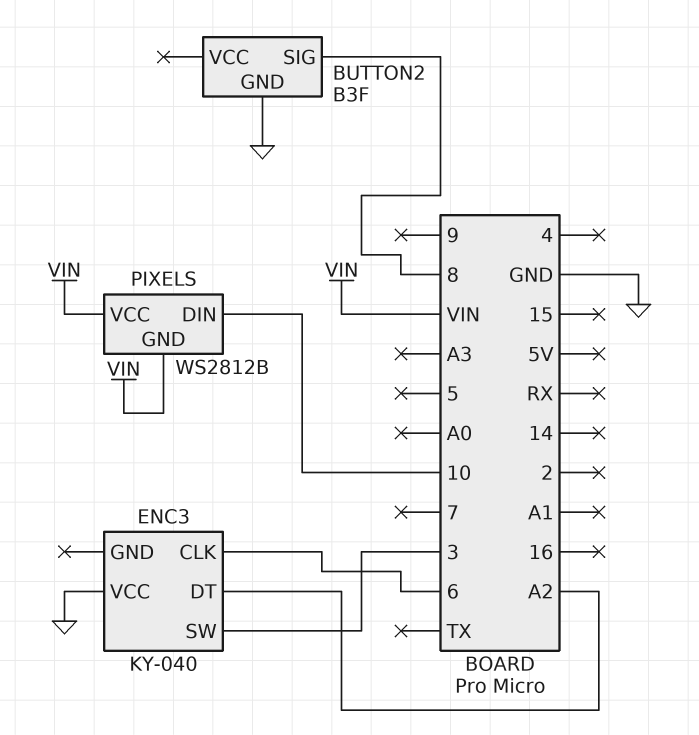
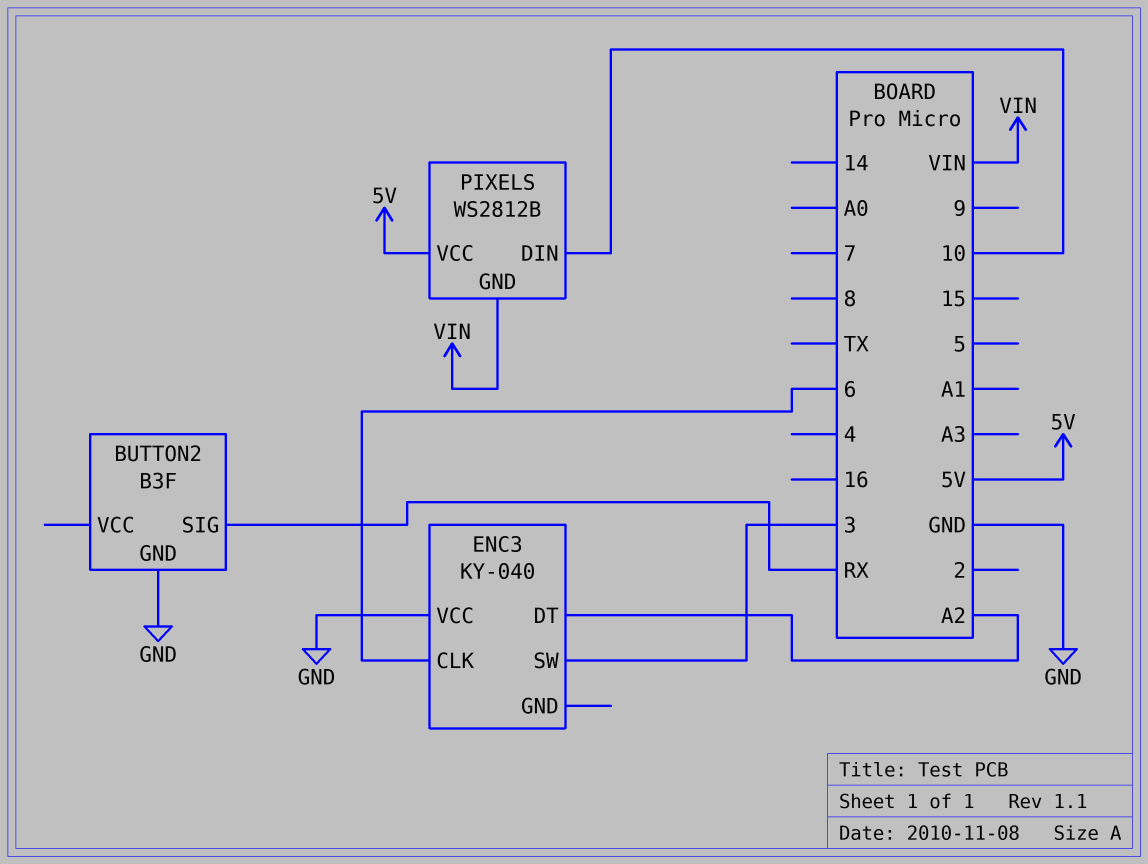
BUTTON2 pin SIG: 8 -> RX
PIXELS pin VCC: VIN -> 5V

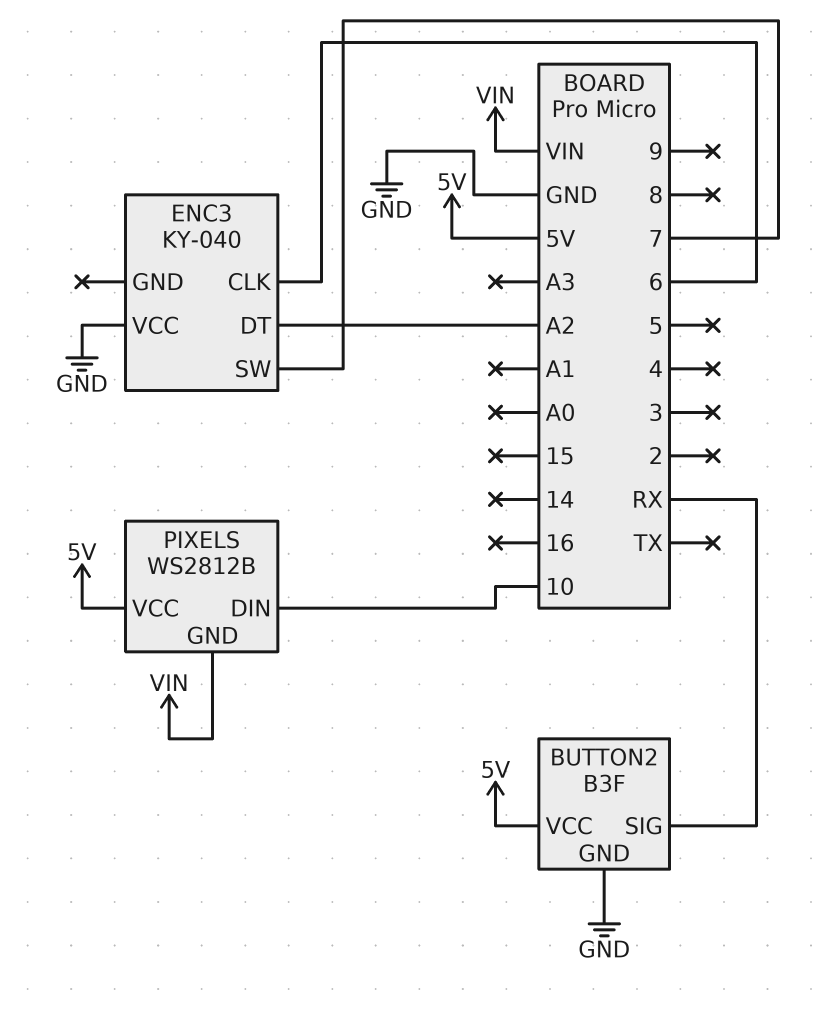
BUTTON2 pin VCC: none -> 5V
ENC3 pin SW: 3 -> 7

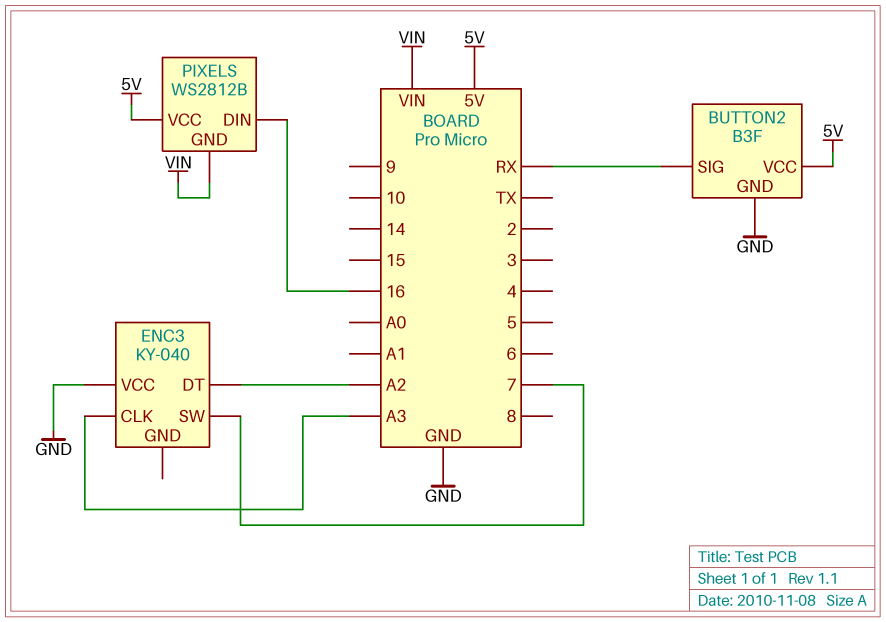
ENC3 pin CLK: 6 -> A3
PIXELS pin DIN: 10 -> 16

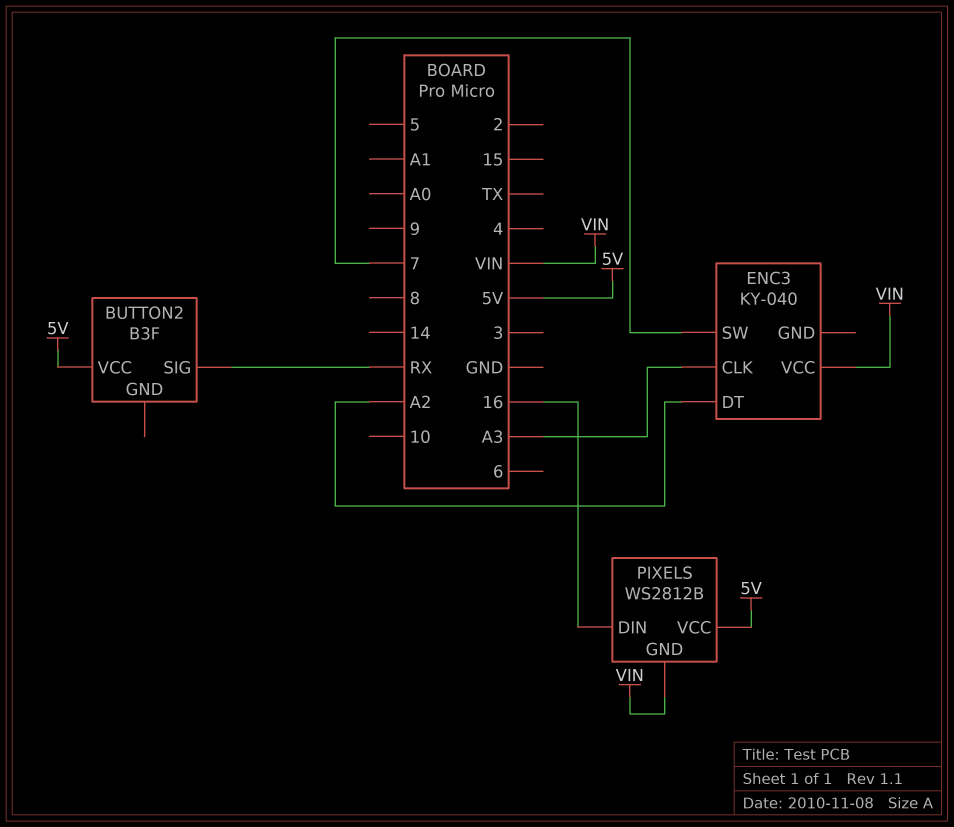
BUTTON2 pin GND: GND -> none
ENC3 pin VCC: GND -> VIN

